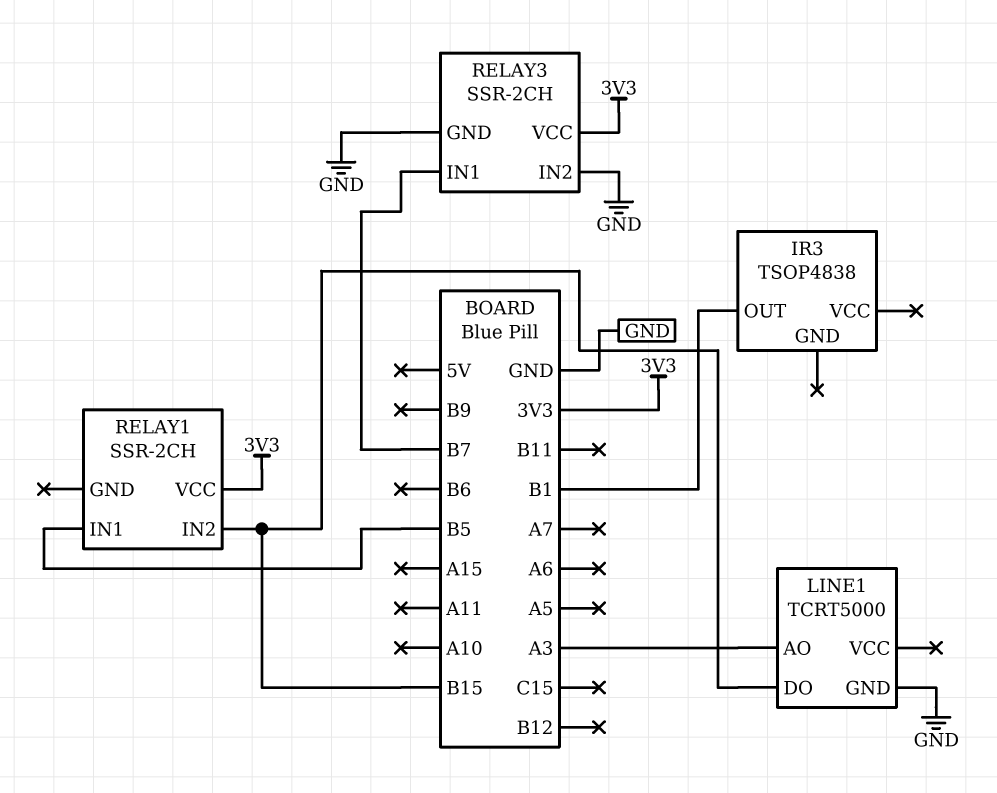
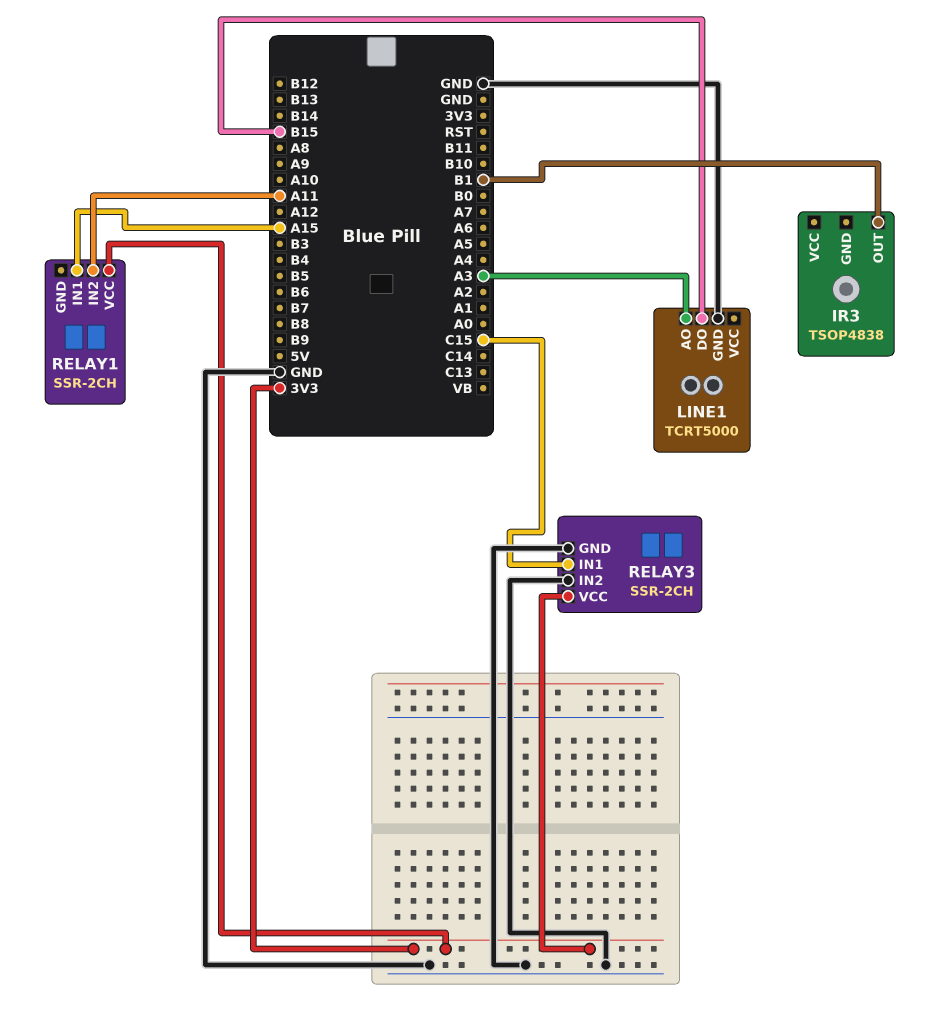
RELAY1 pin IN1: B5 -> A15
RELAY1 pin IN2: B15 -> A11
RELAY3 pin IN1: B7 -> C15

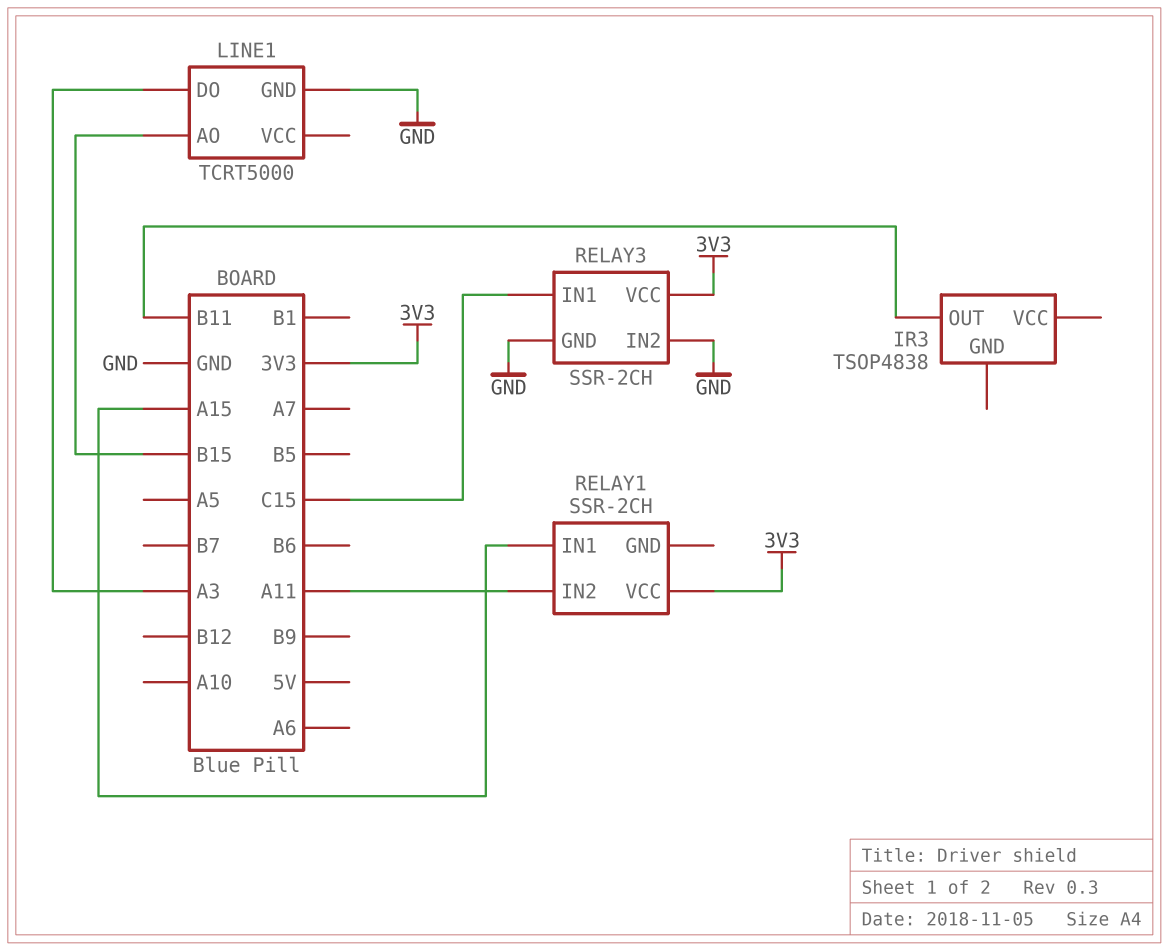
IR3 pin OUT: B1 -> B11
LINE1 pin AO: A3 -> B15
LINE1 pin DO: B15 -> A3

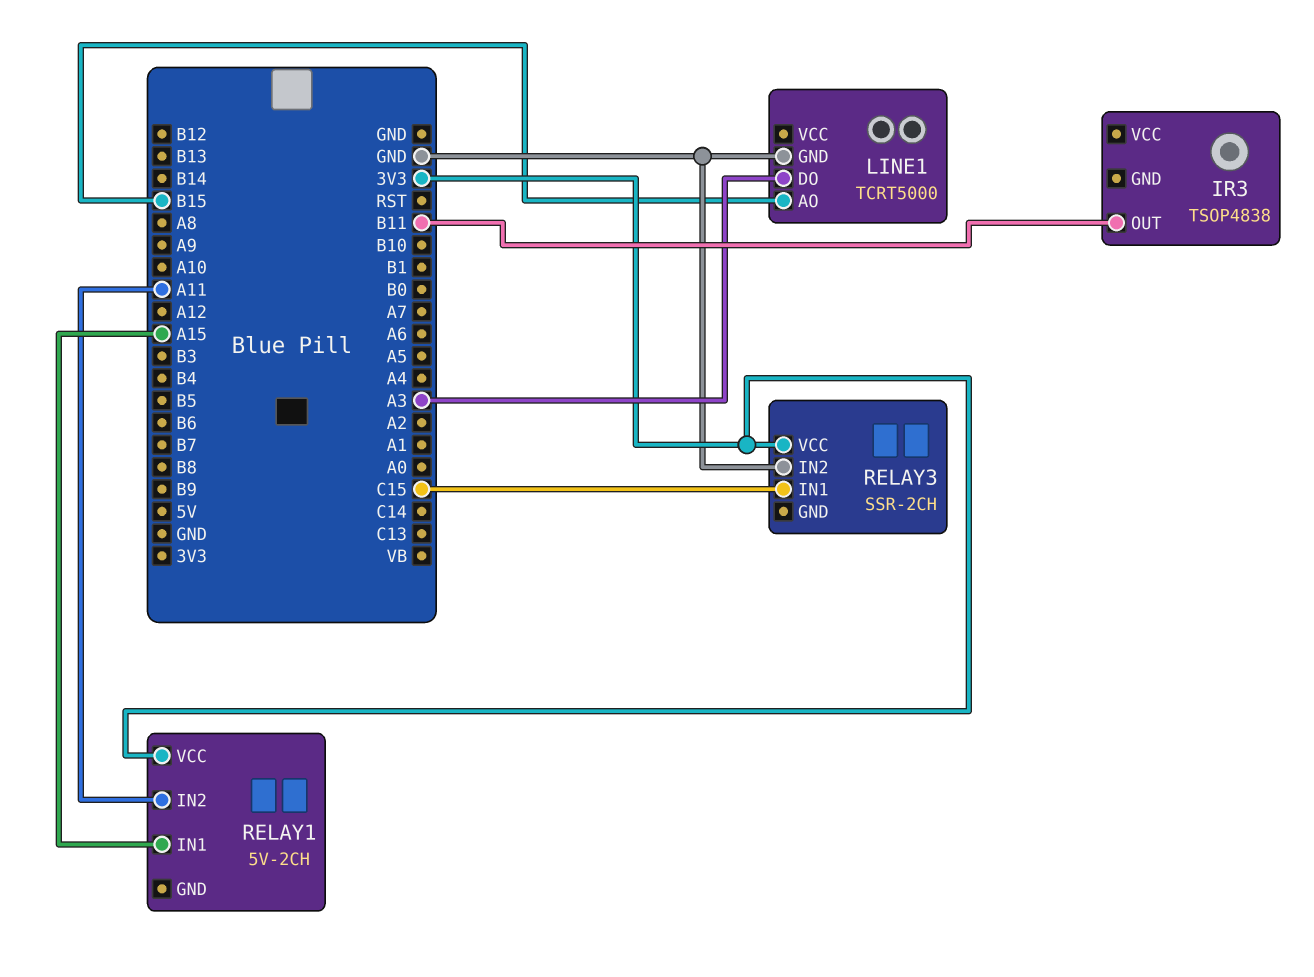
RELAY1: SSR-2CH -> 5V-2CH
RELAY3 pin GND: GND -> none

